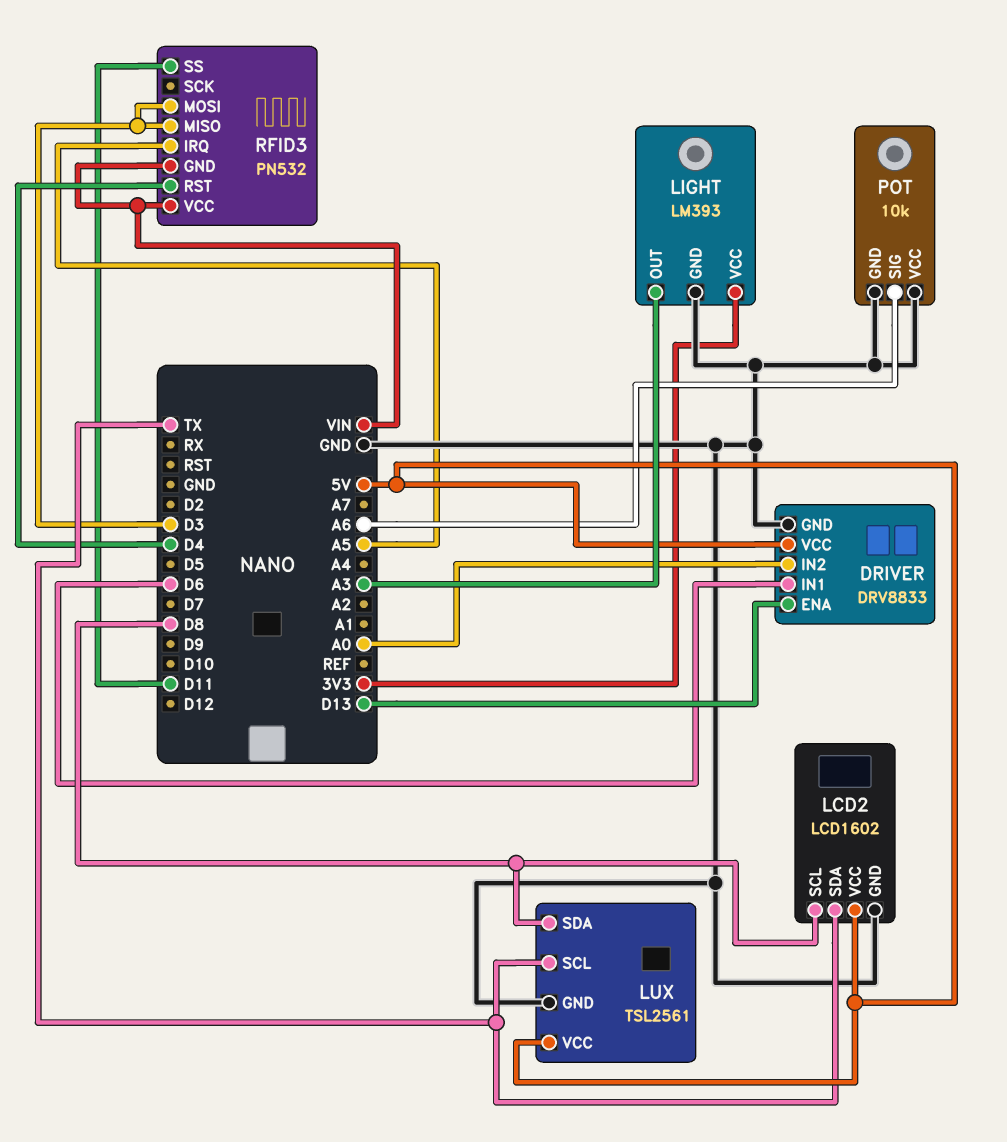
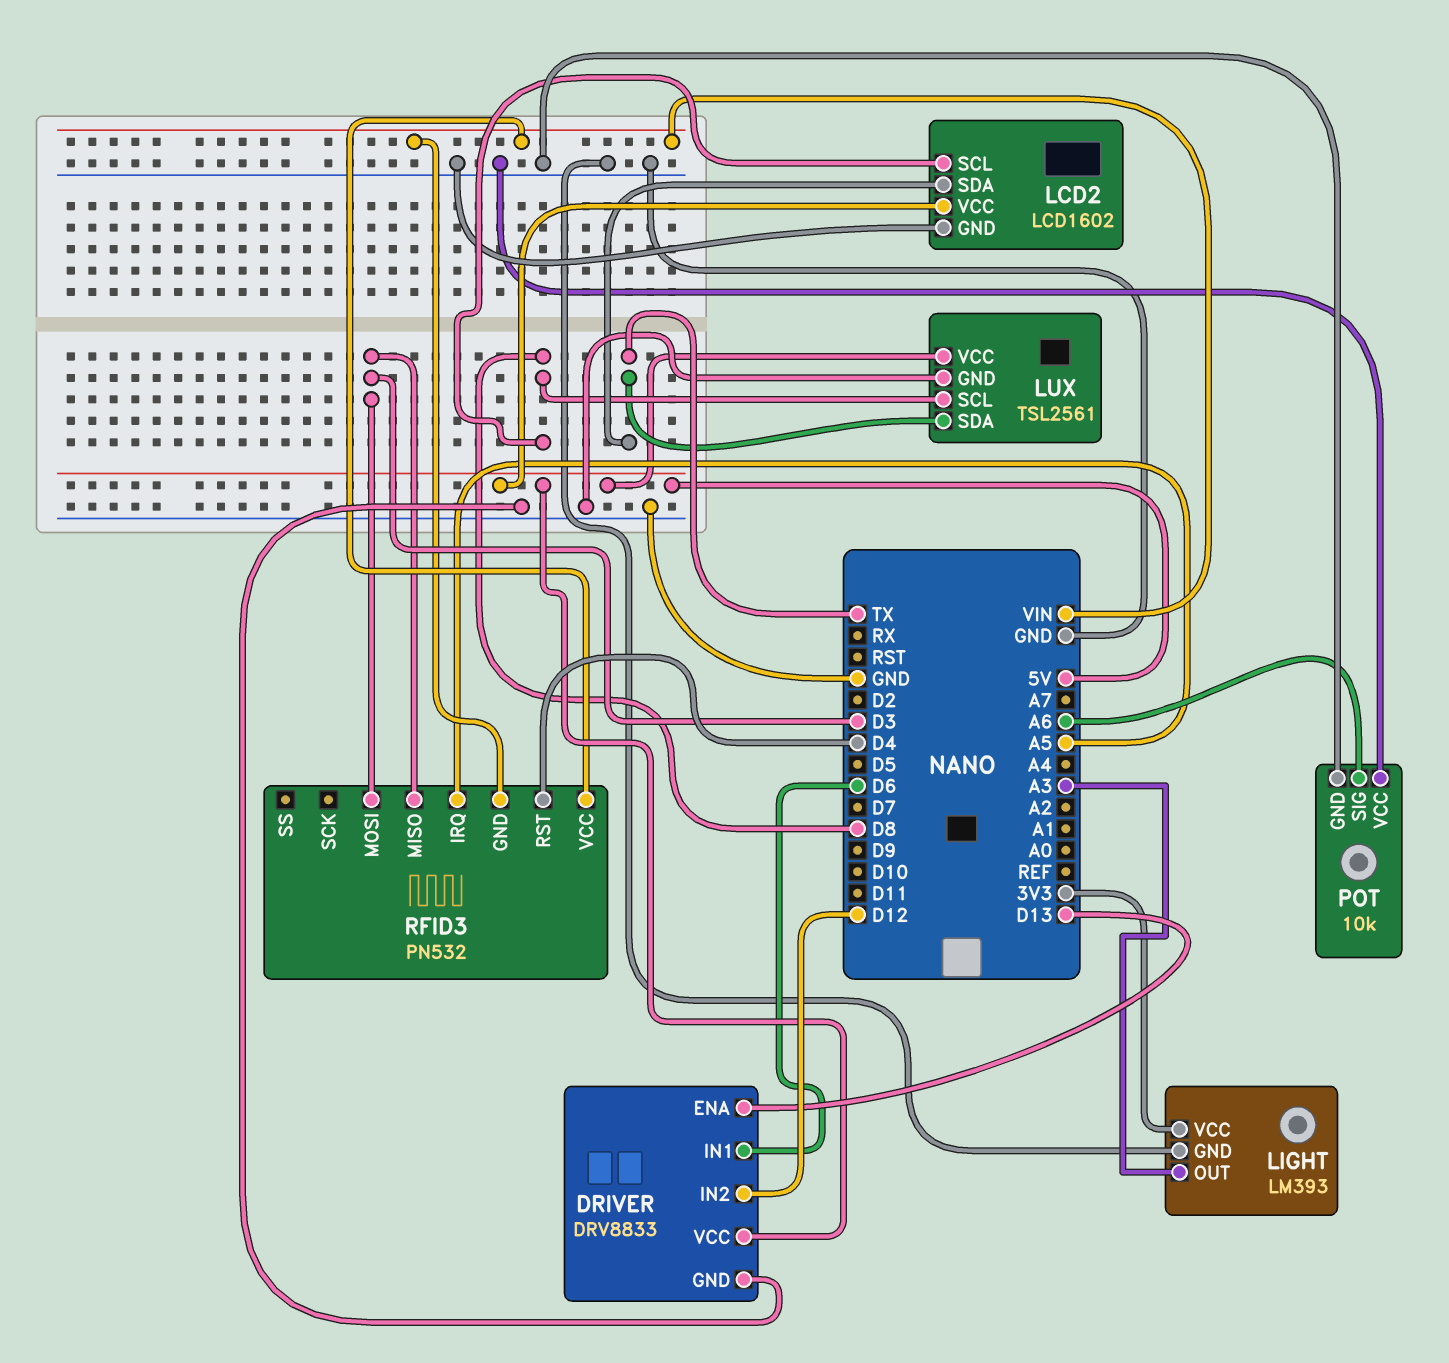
DRIVER pin IN2: A0 -> D12
LUX pin SCL: TX -> D8
LUX pin SDA: D8 -> TX
RFID3 pin SS: D11 -> none

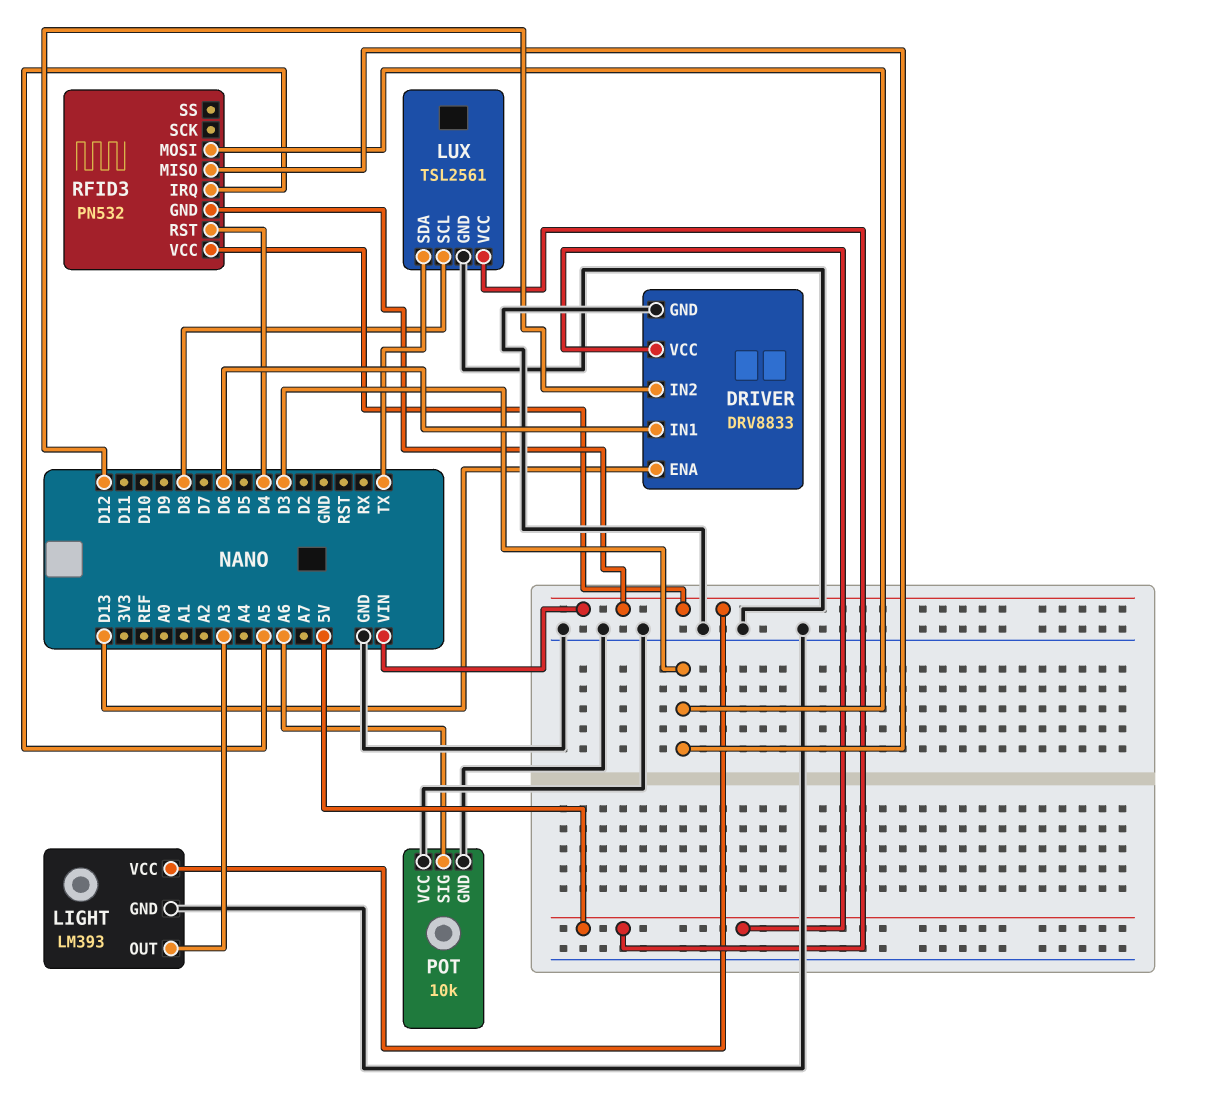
LCD2: LCD1602 -> none
LCD2 pin GND: GND -> none
LCD2 pin SCL: D8 -> none
LCD2 pin SDA: TX -> none
LCD2 pin VCC: 5V -> none
LIGHT pin VCC: 3V3 -> VIN

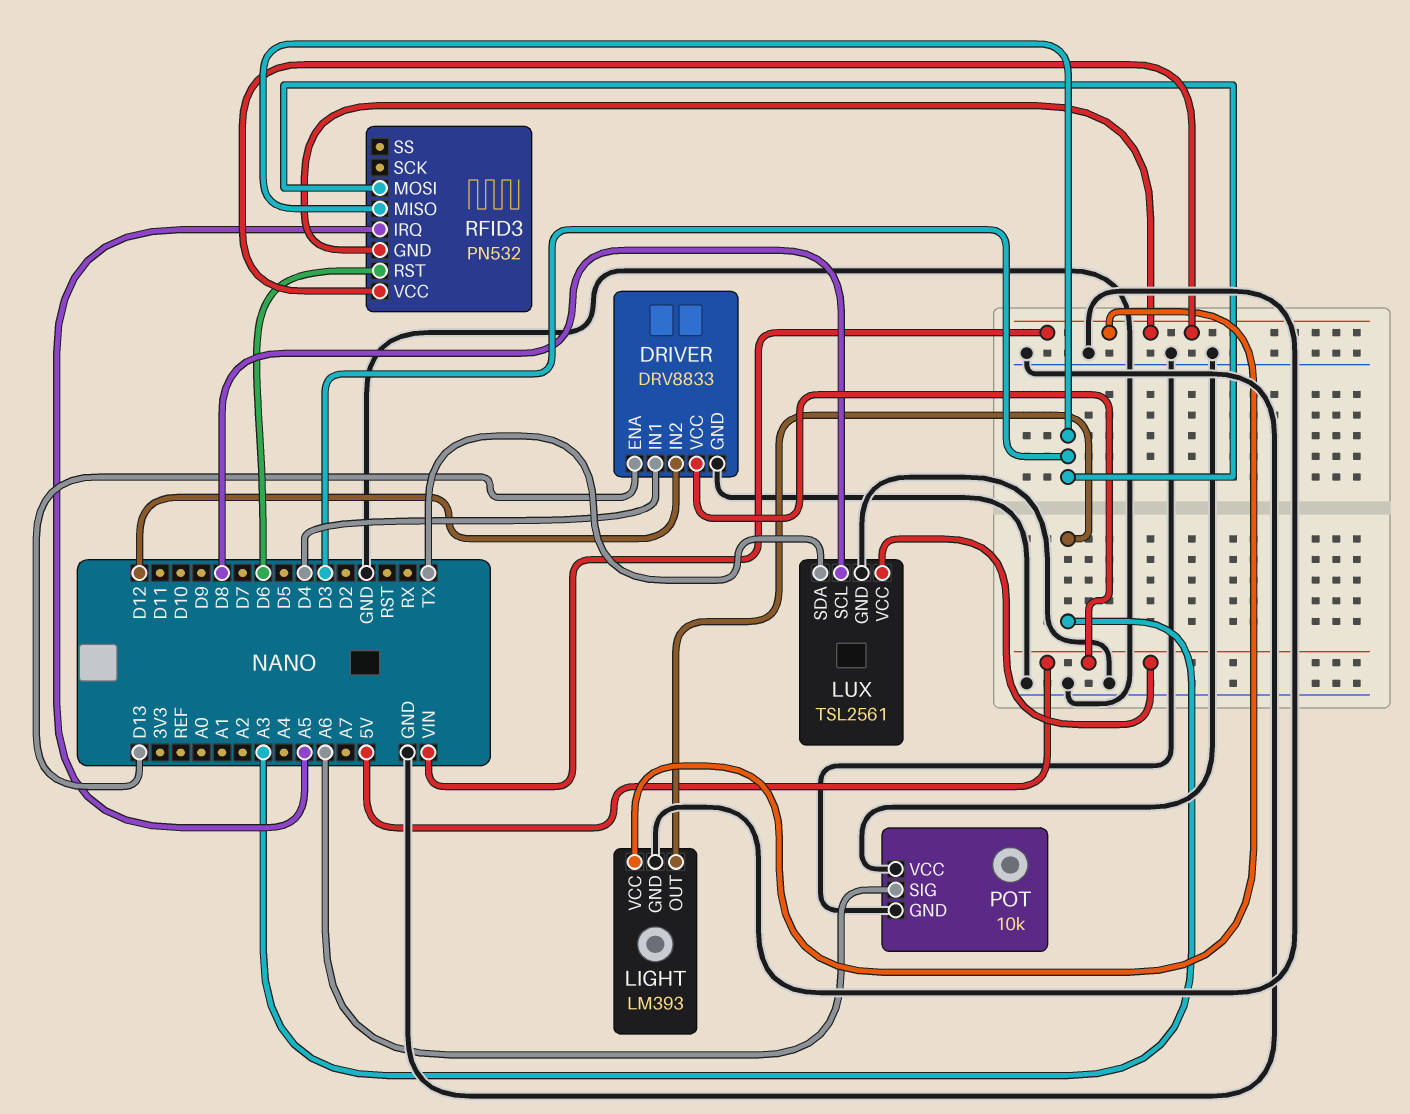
DRIVER pin IN1: D6 -> D4
RFID3 pin RST: D4 -> D6

